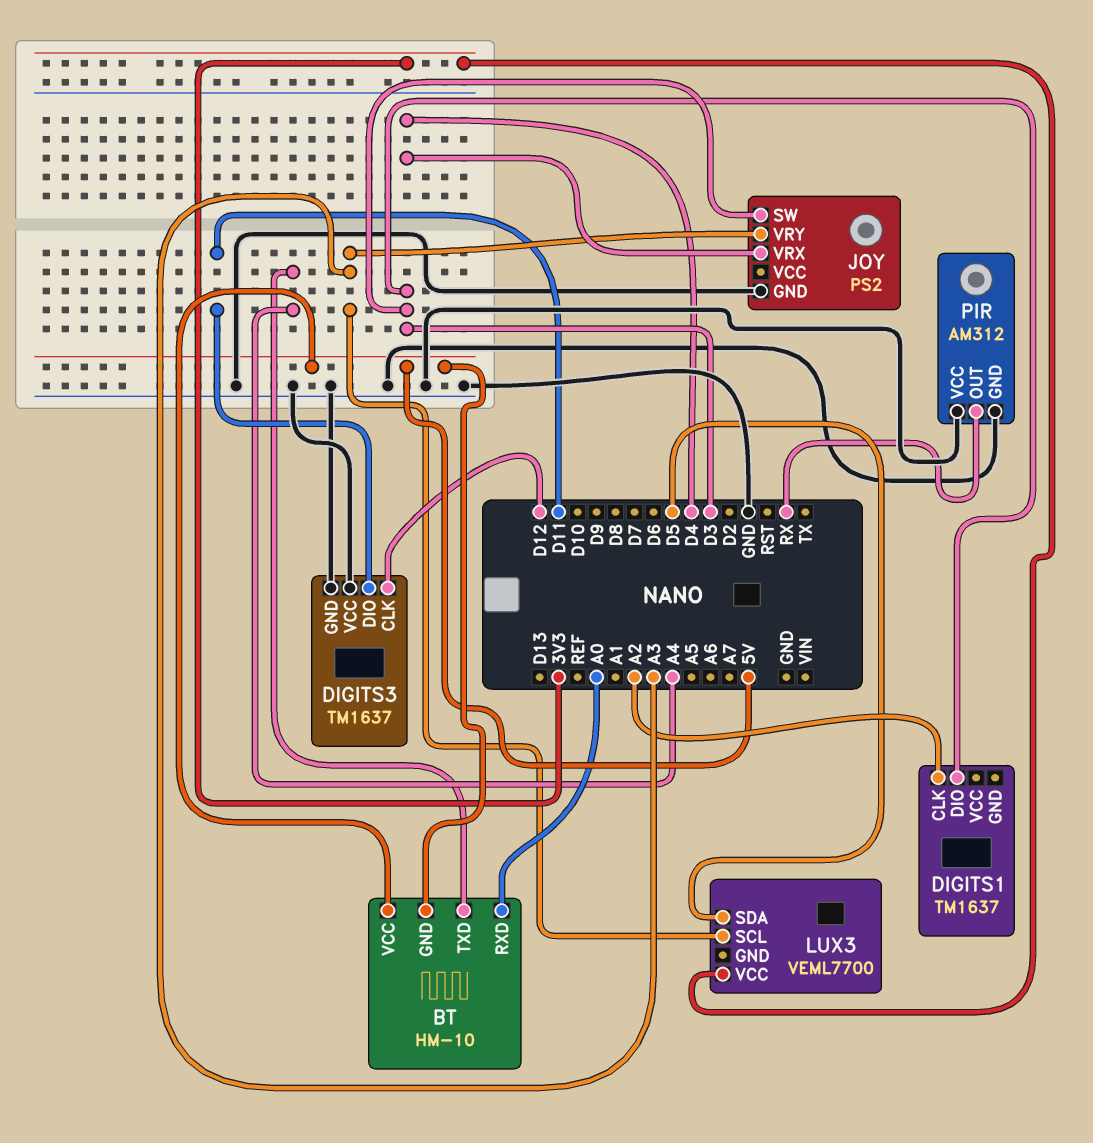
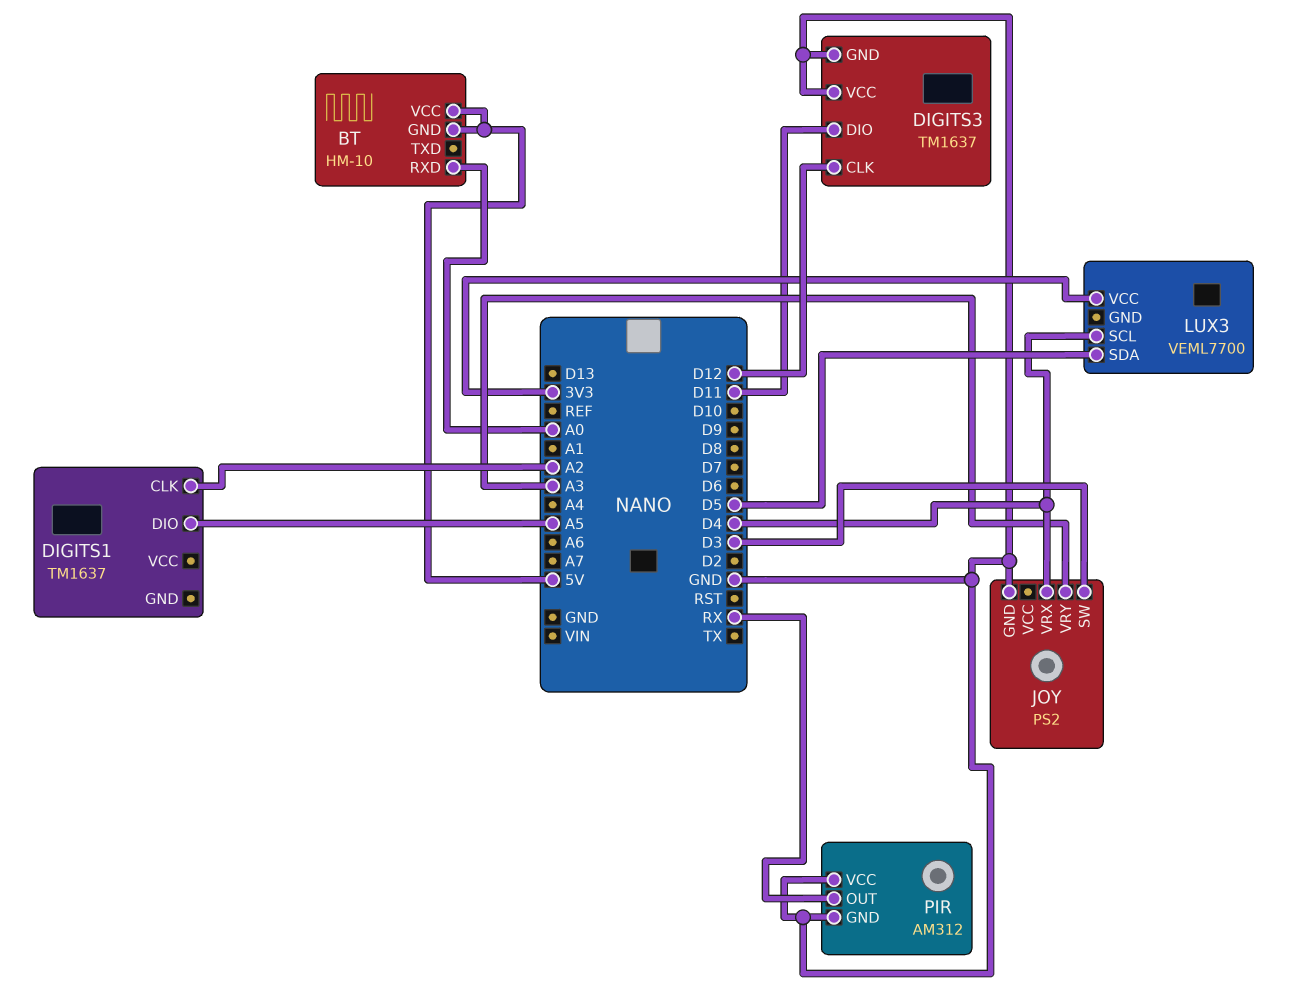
BT pin TXD: A4 -> none
DIGITS1 pin DIO: D3 -> A5
LUX3 pin SCL: A3 -> D4

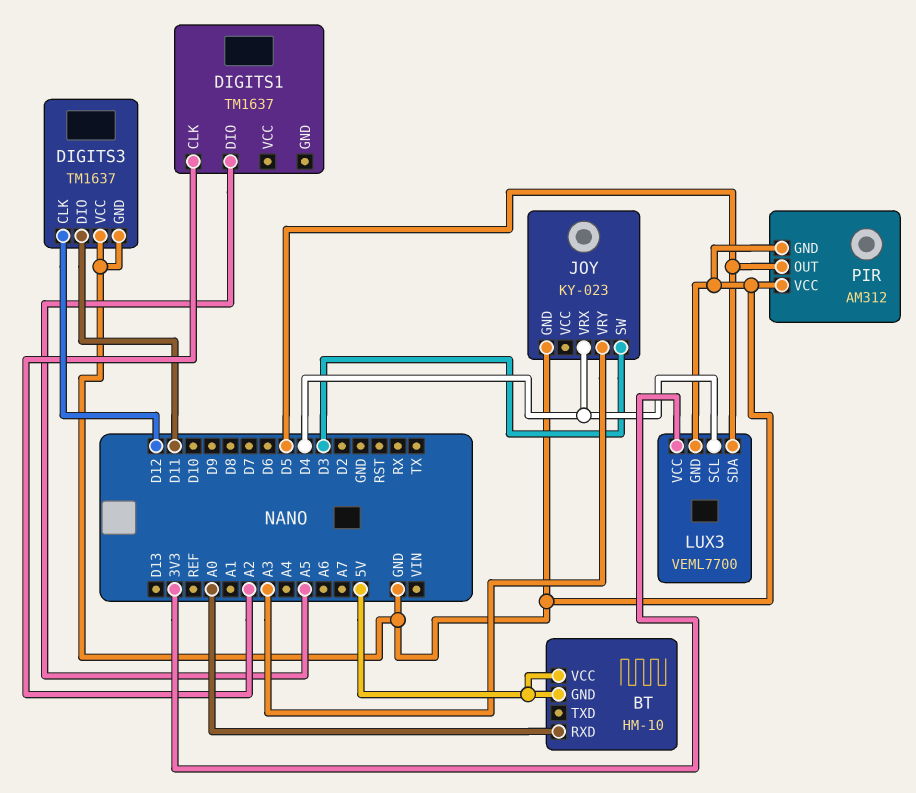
JOY: PS2 -> KY-023
LUX3 pin GND: none -> GND
PIR pin OUT: RX -> D5

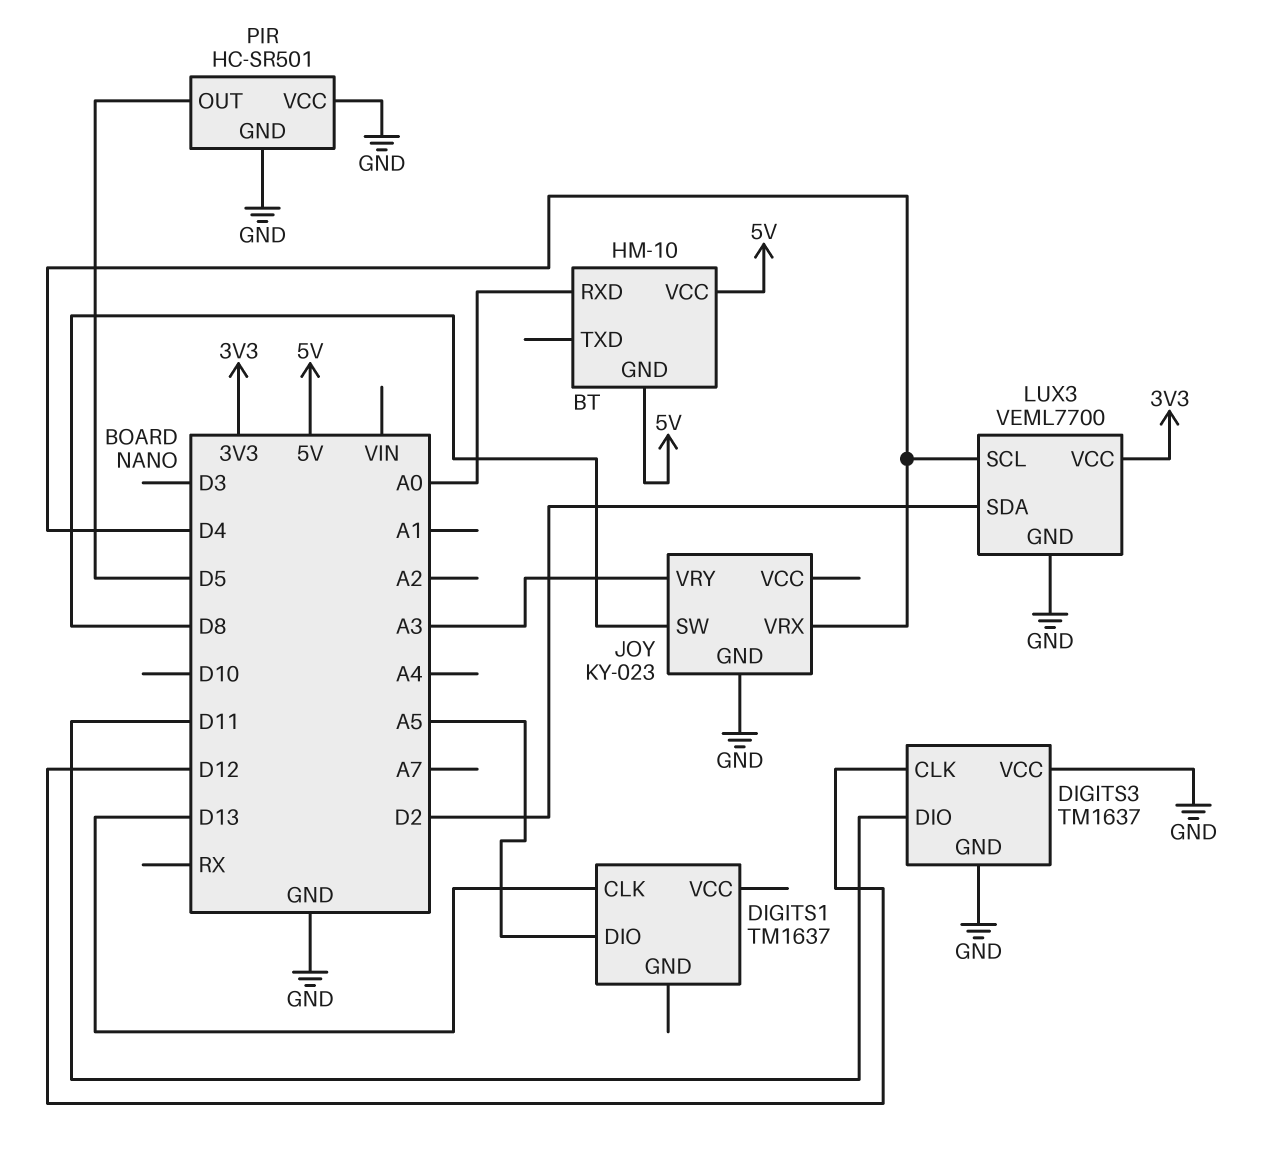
DIGITS1 pin CLK: A2 -> D13
JOY pin SW: D3 -> D8
LUX3 pin SDA: D5 -> D2
PIR: AM312 -> HC-SR501

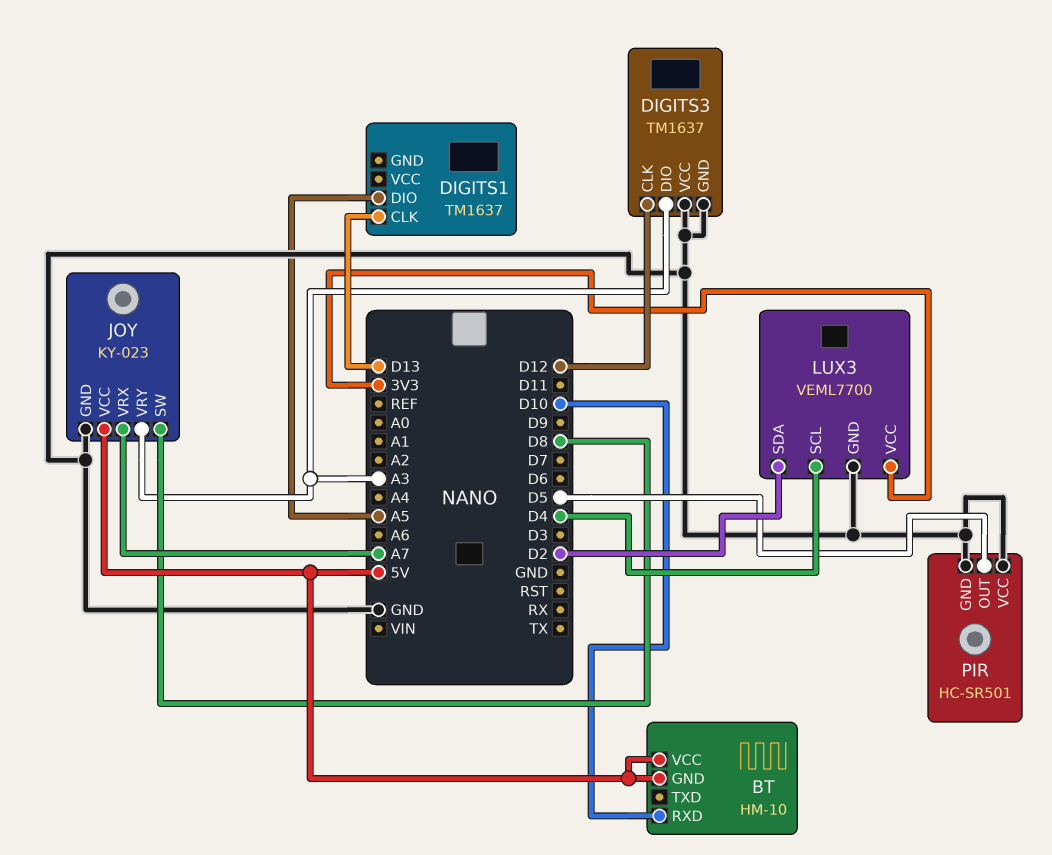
BT pin RXD: A0 -> D10
DIGITS3 pin DIO: D11 -> A3
JOY pin VCC: none -> 5V
JOY pin VRX: D4 -> A7

